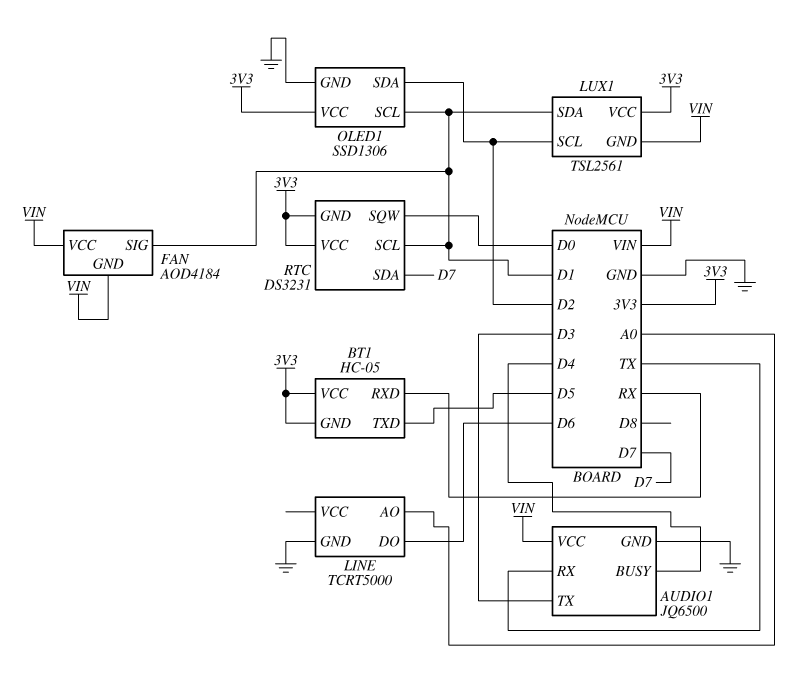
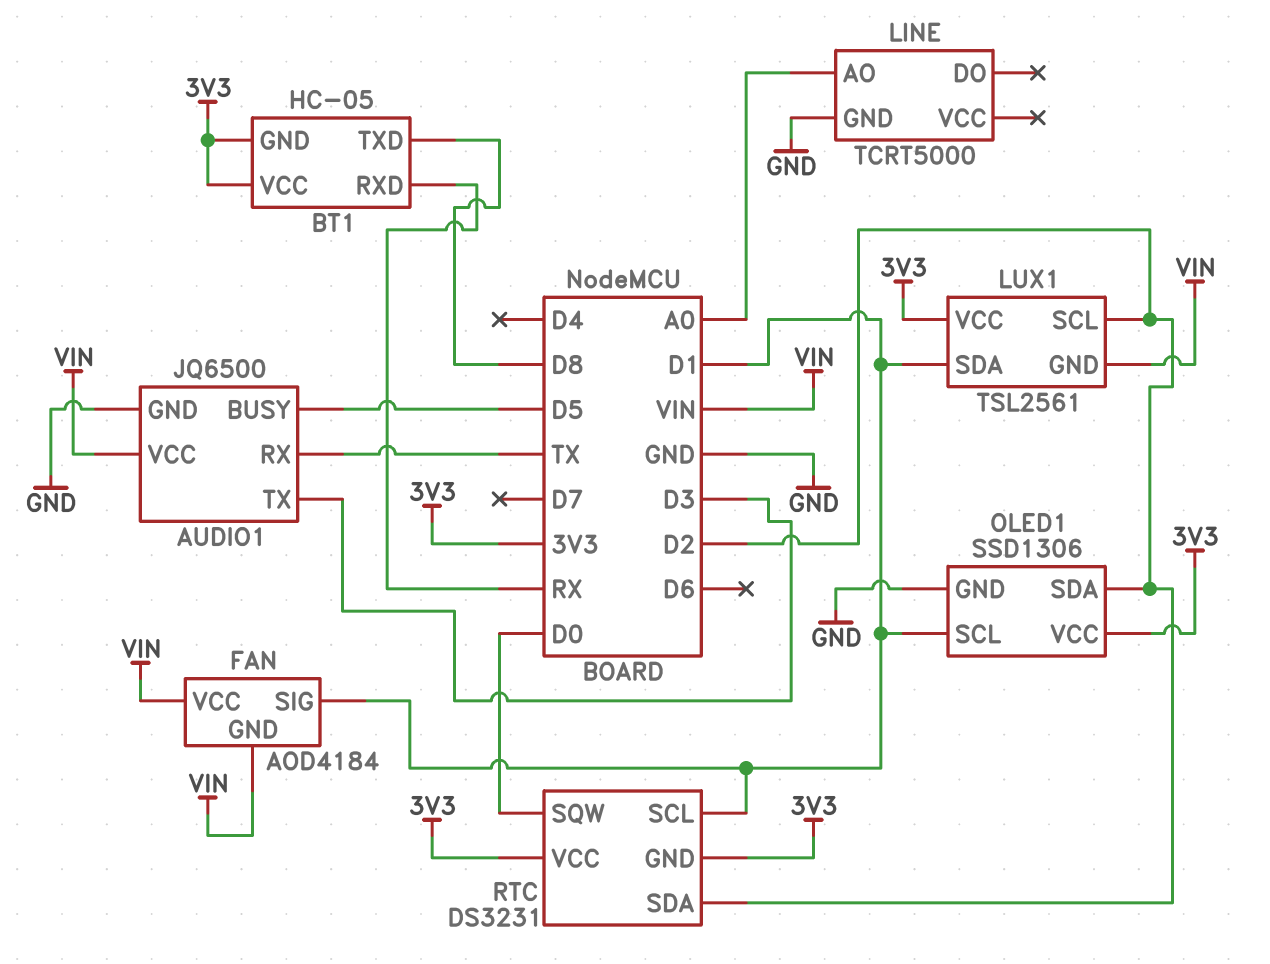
AUDIO1 pin BUSY: D4 -> D5
BT1 pin TXD: D5 -> D8
LINE pin DO: D6 -> none
RTC pin SDA: D7 -> D2

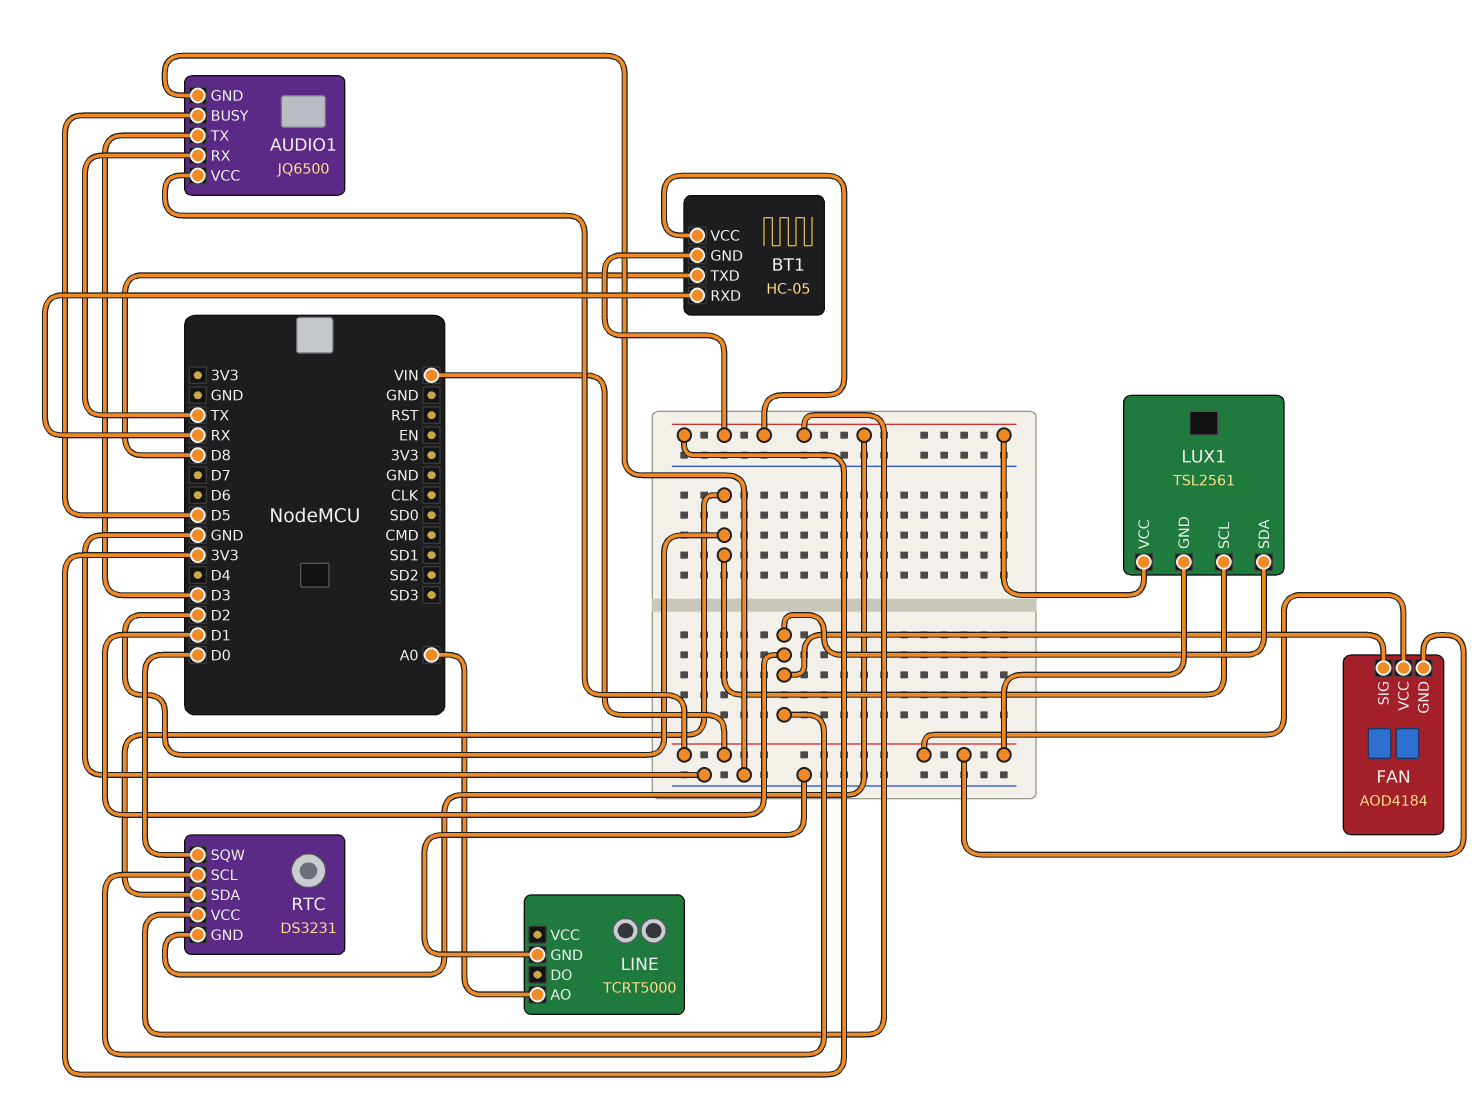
OLED1: SSD1306 -> none
OLED1 pin GND: GND -> none
OLED1 pin SCL: D1 -> none
OLED1 pin SDA: D2 -> none
OLED1 pin VCC: 3V3 -> none

